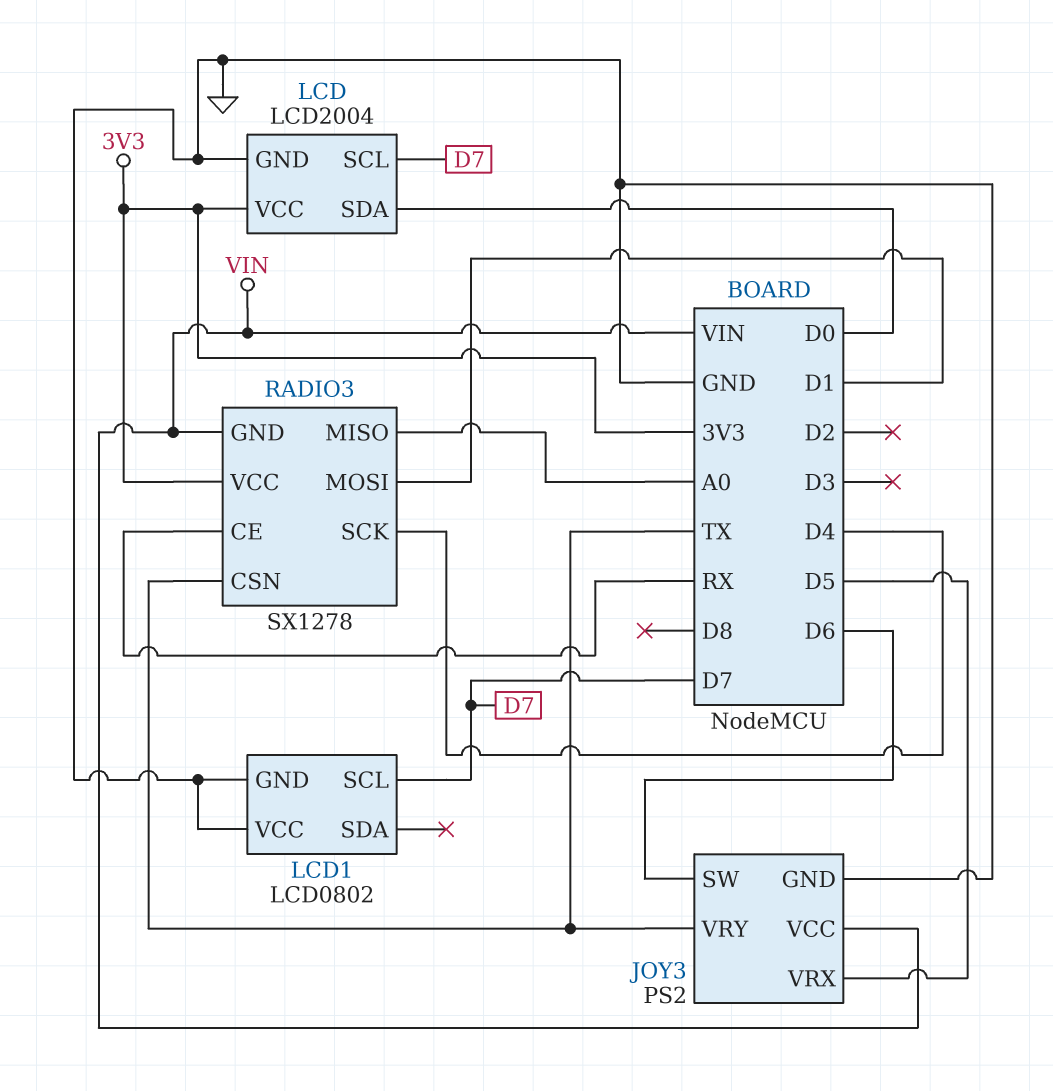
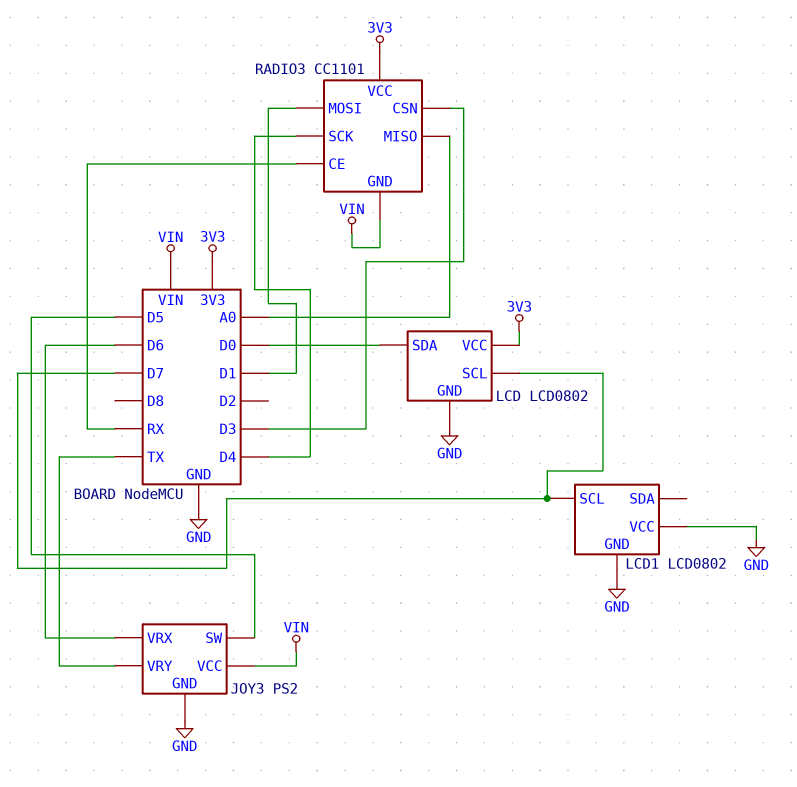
JOY3 pin SW: D6 -> D5
JOY3 pin VRX: D5 -> D6
LCD: LCD2004 -> LCD0802
RADIO3: SX1278 -> CC1101
RADIO3 pin CSN: TX -> D3

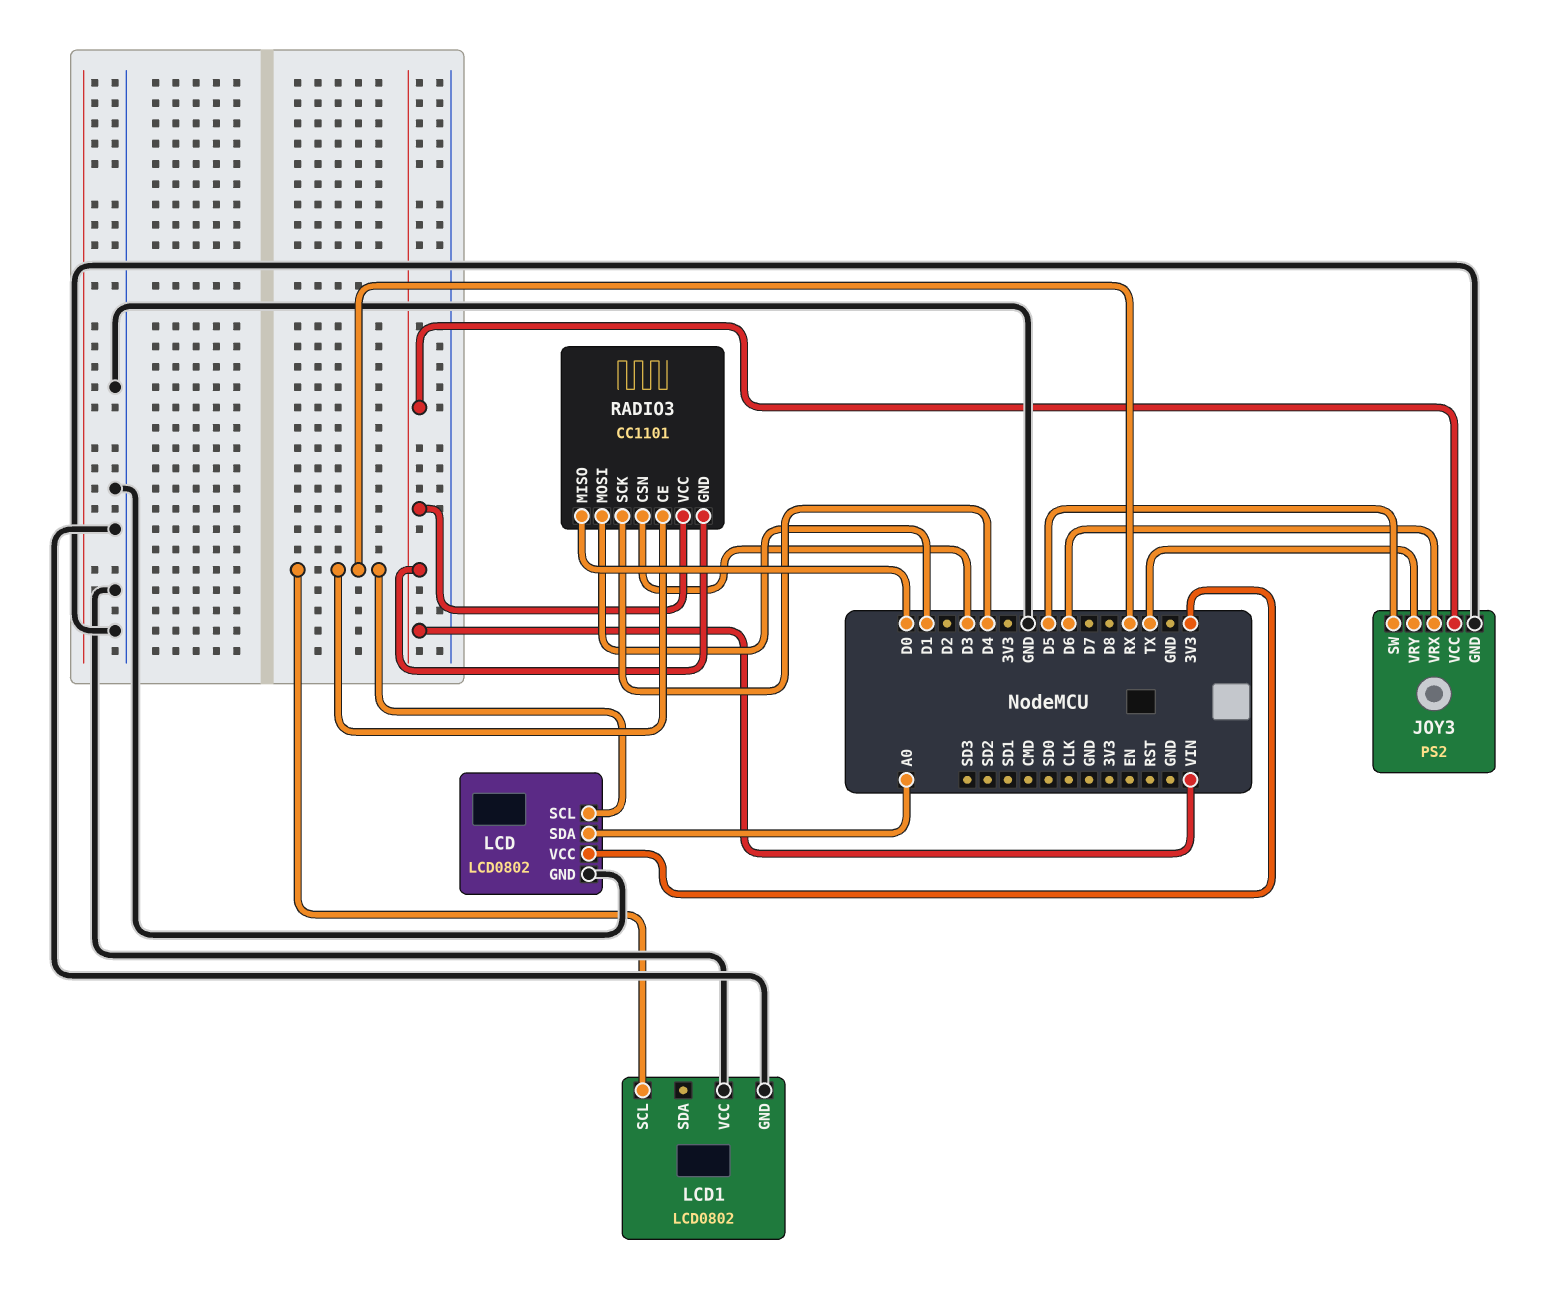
LCD pin SCL: D7 -> RX
LCD pin SDA: D0 -> A0
LCD1 pin SCL: D7 -> RX
RADIO3 pin MISO: A0 -> D0
RADIO3 pin VCC: 3V3 -> VIN

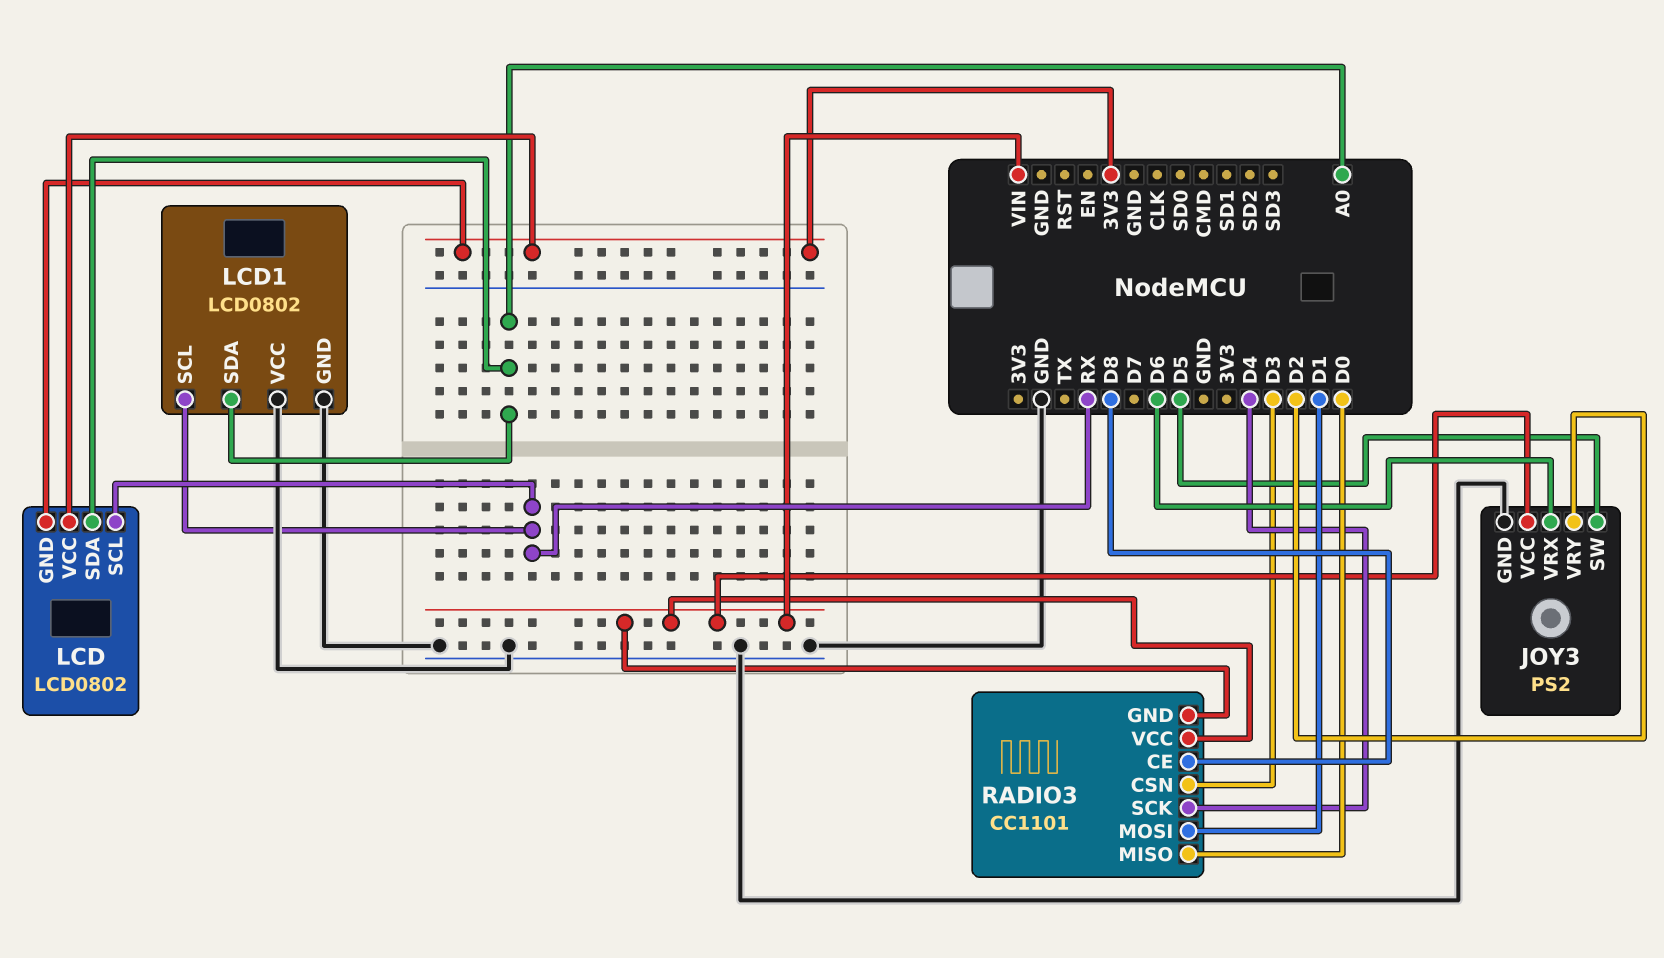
JOY3 pin VRY: TX -> D2
LCD pin GND: GND -> 3V3
LCD1 pin SDA: none -> A0
RADIO3 pin CE: RX -> D8

